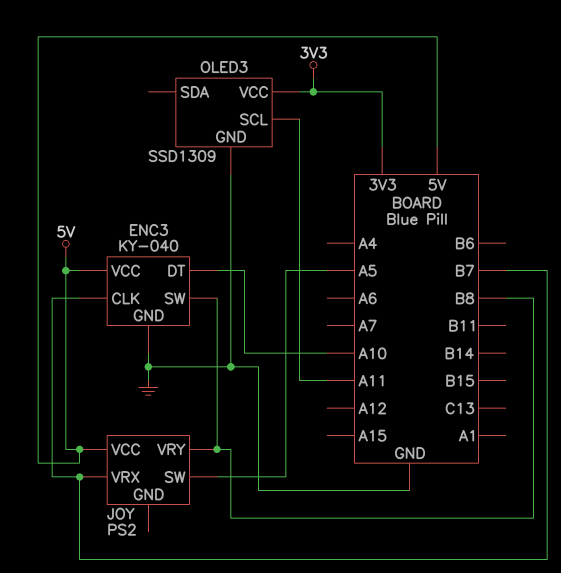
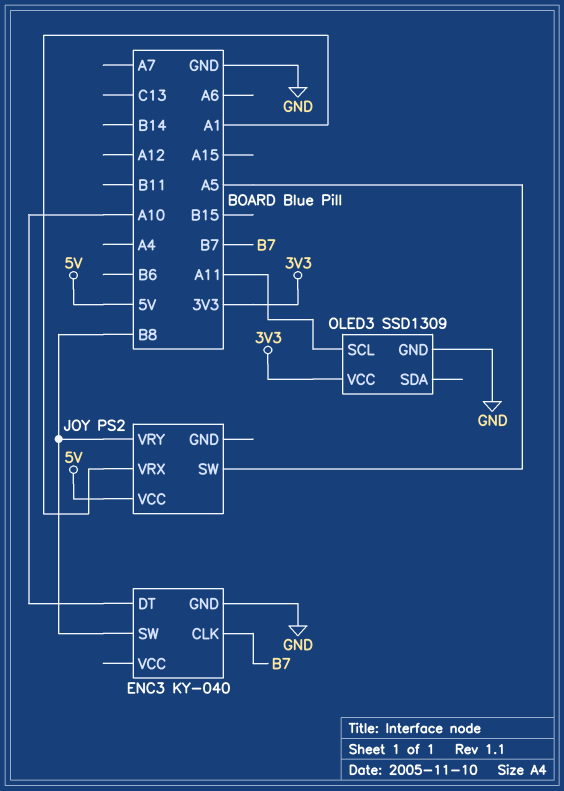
ENC3 pin VCC: 5V -> none
JOY pin VRX: B7 -> A1

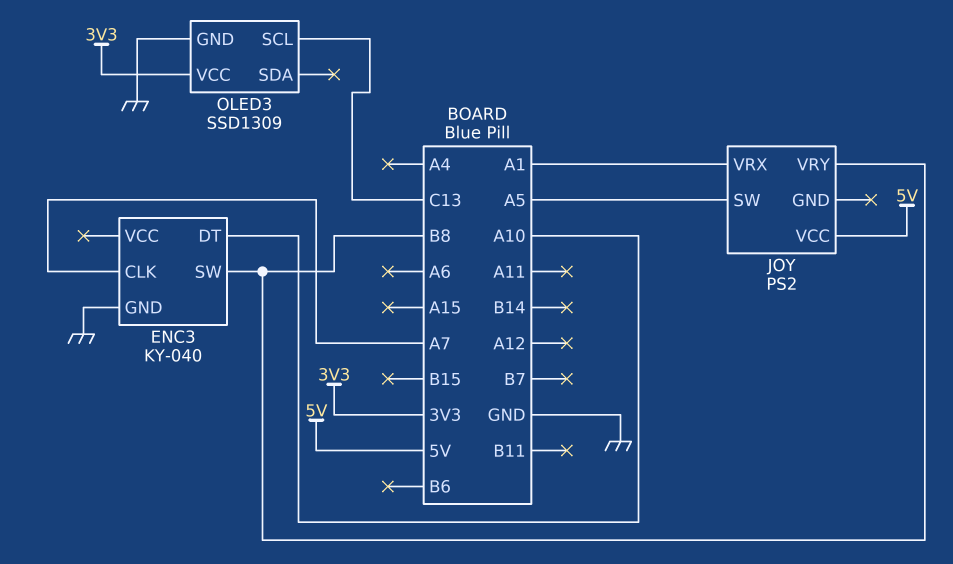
ENC3 pin CLK: B7 -> A7
OLED3 pin SCL: A11 -> C13

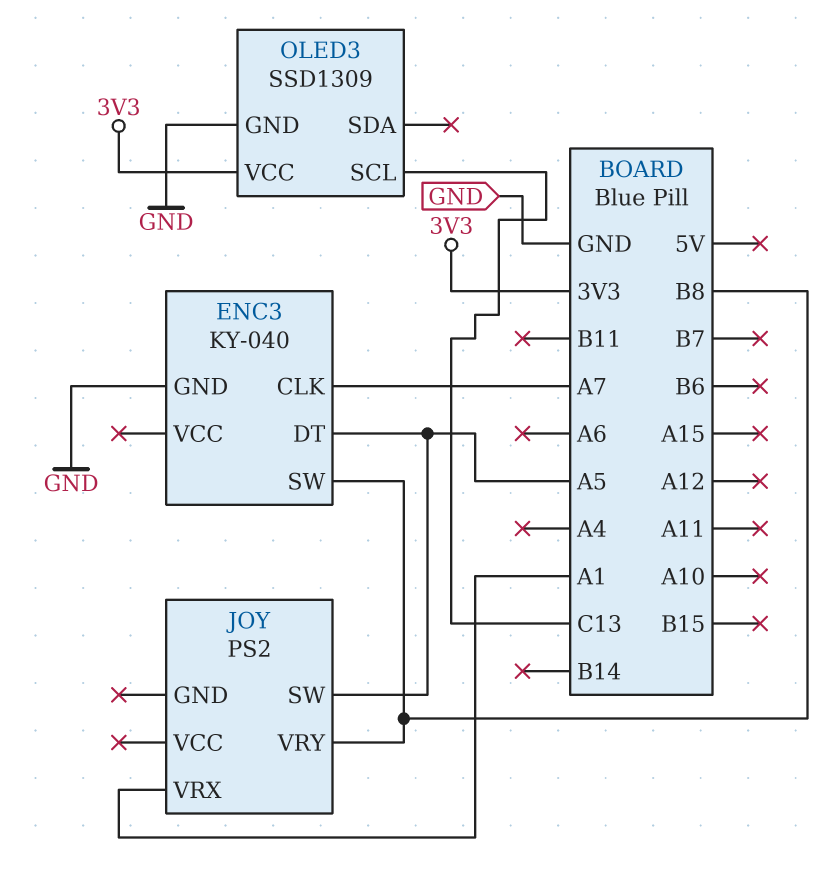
ENC3 pin DT: A10 -> A5
JOY pin VCC: 5V -> none

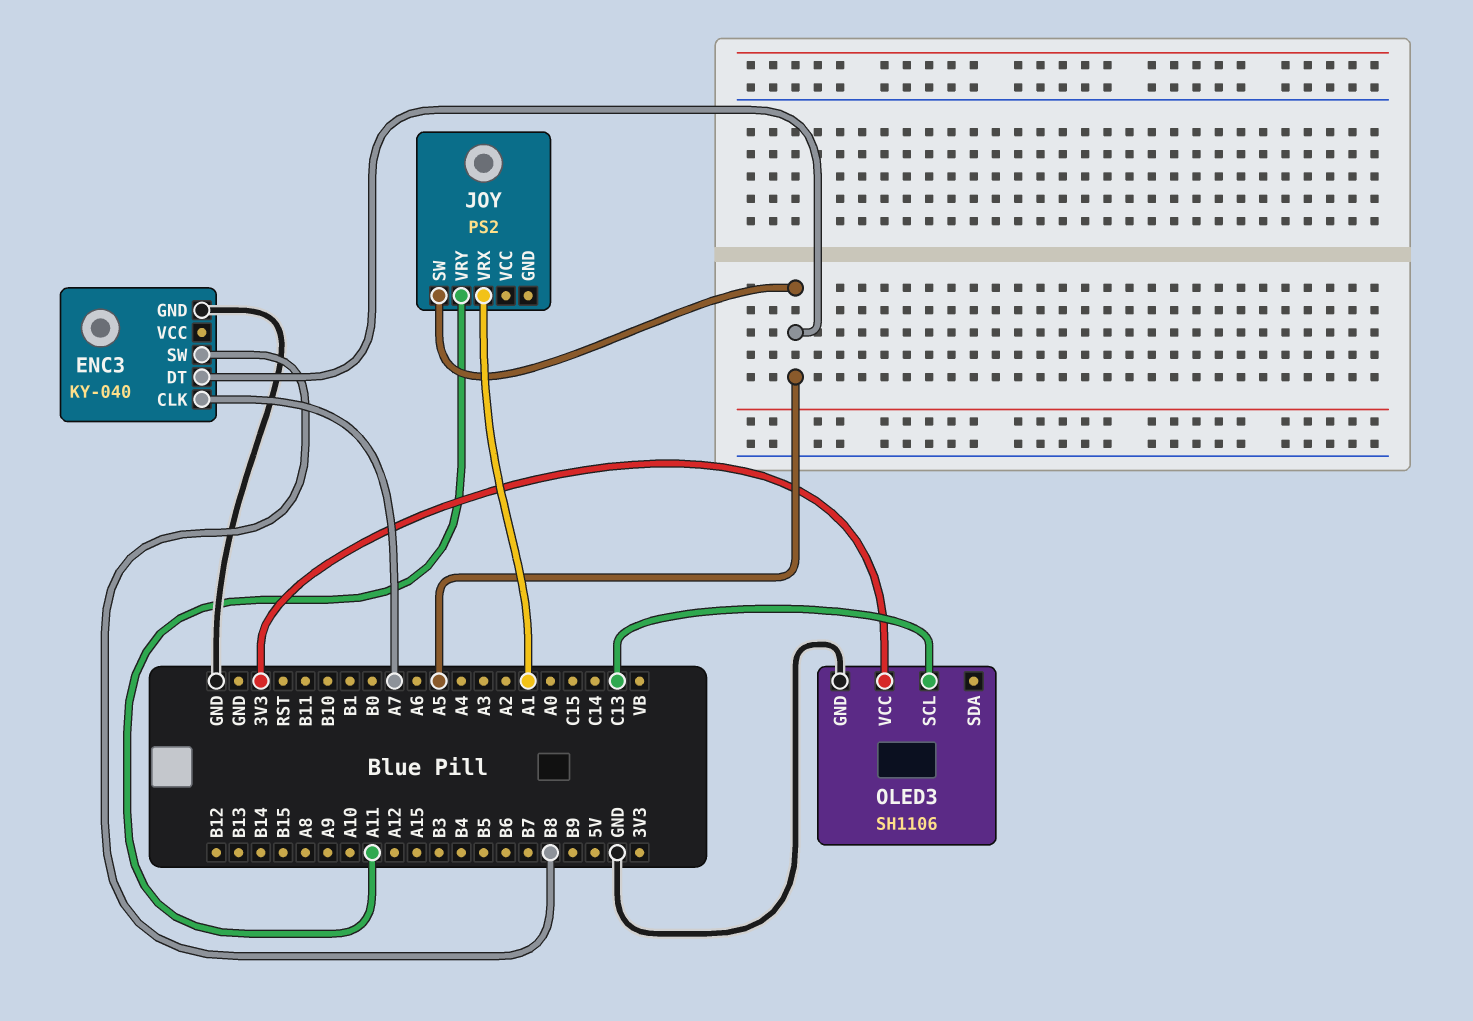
JOY pin VRY: B8 -> A11
OLED3: SSD1309 -> SH1106

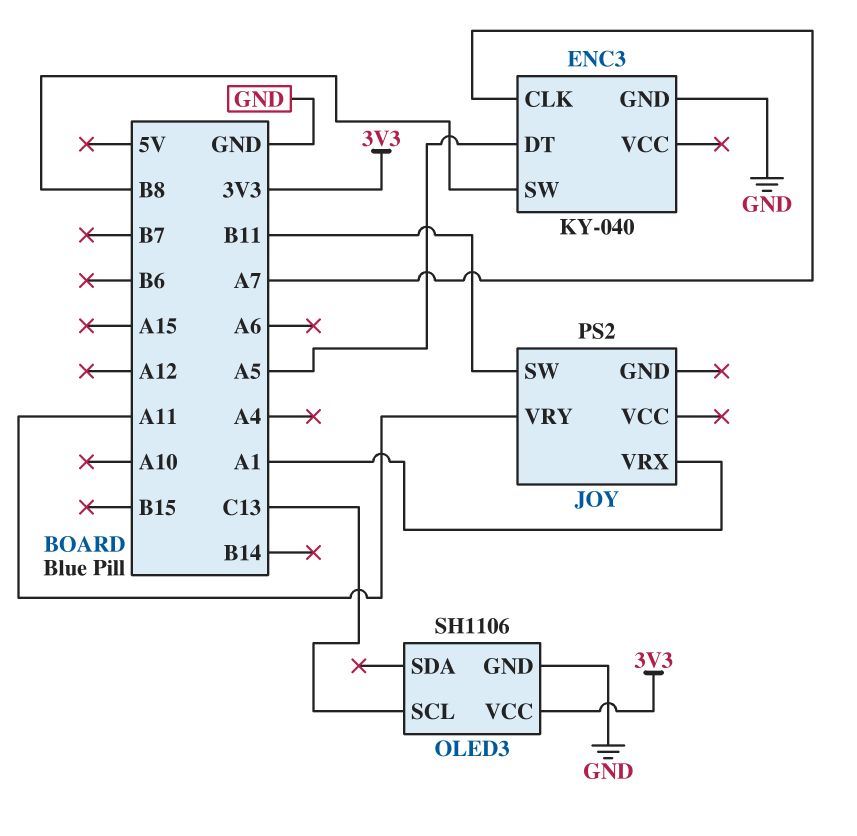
JOY pin SW: A5 -> B11

